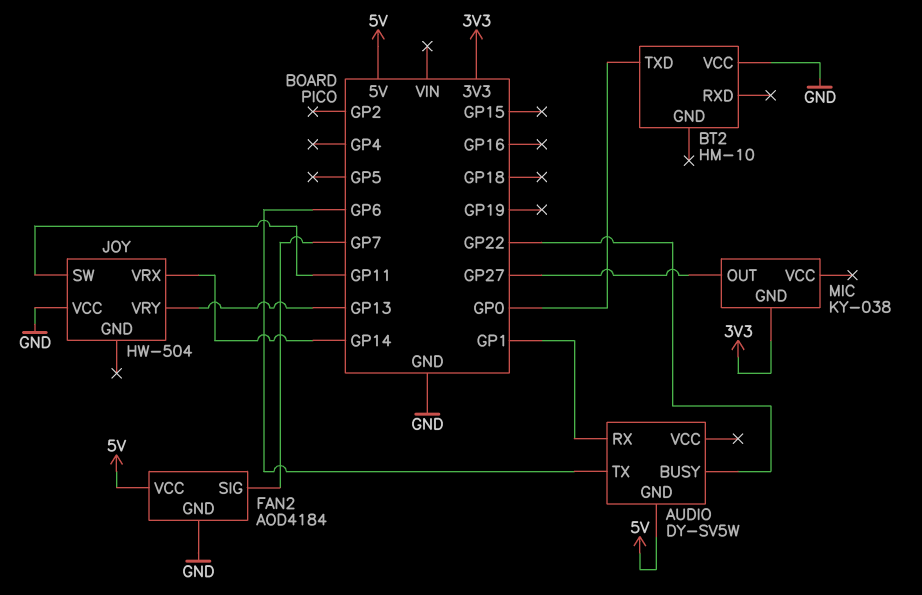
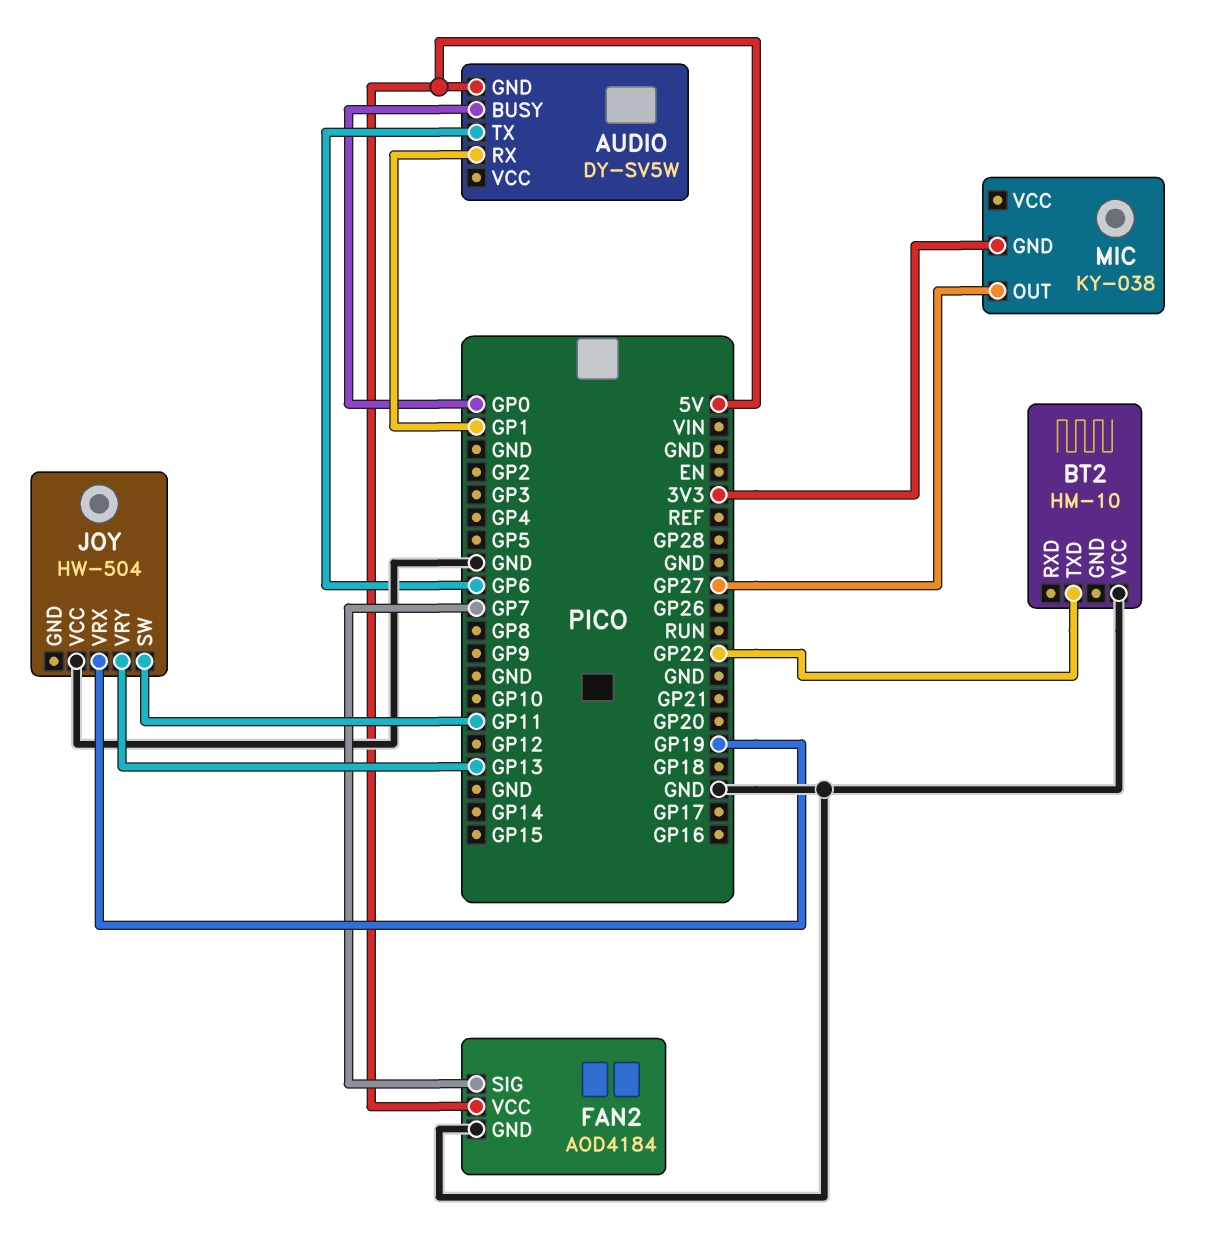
AUDIO pin BUSY: GP22 -> GP0
BT2 pin TXD: GP0 -> GP22
JOY pin VRX: GP14 -> GP19

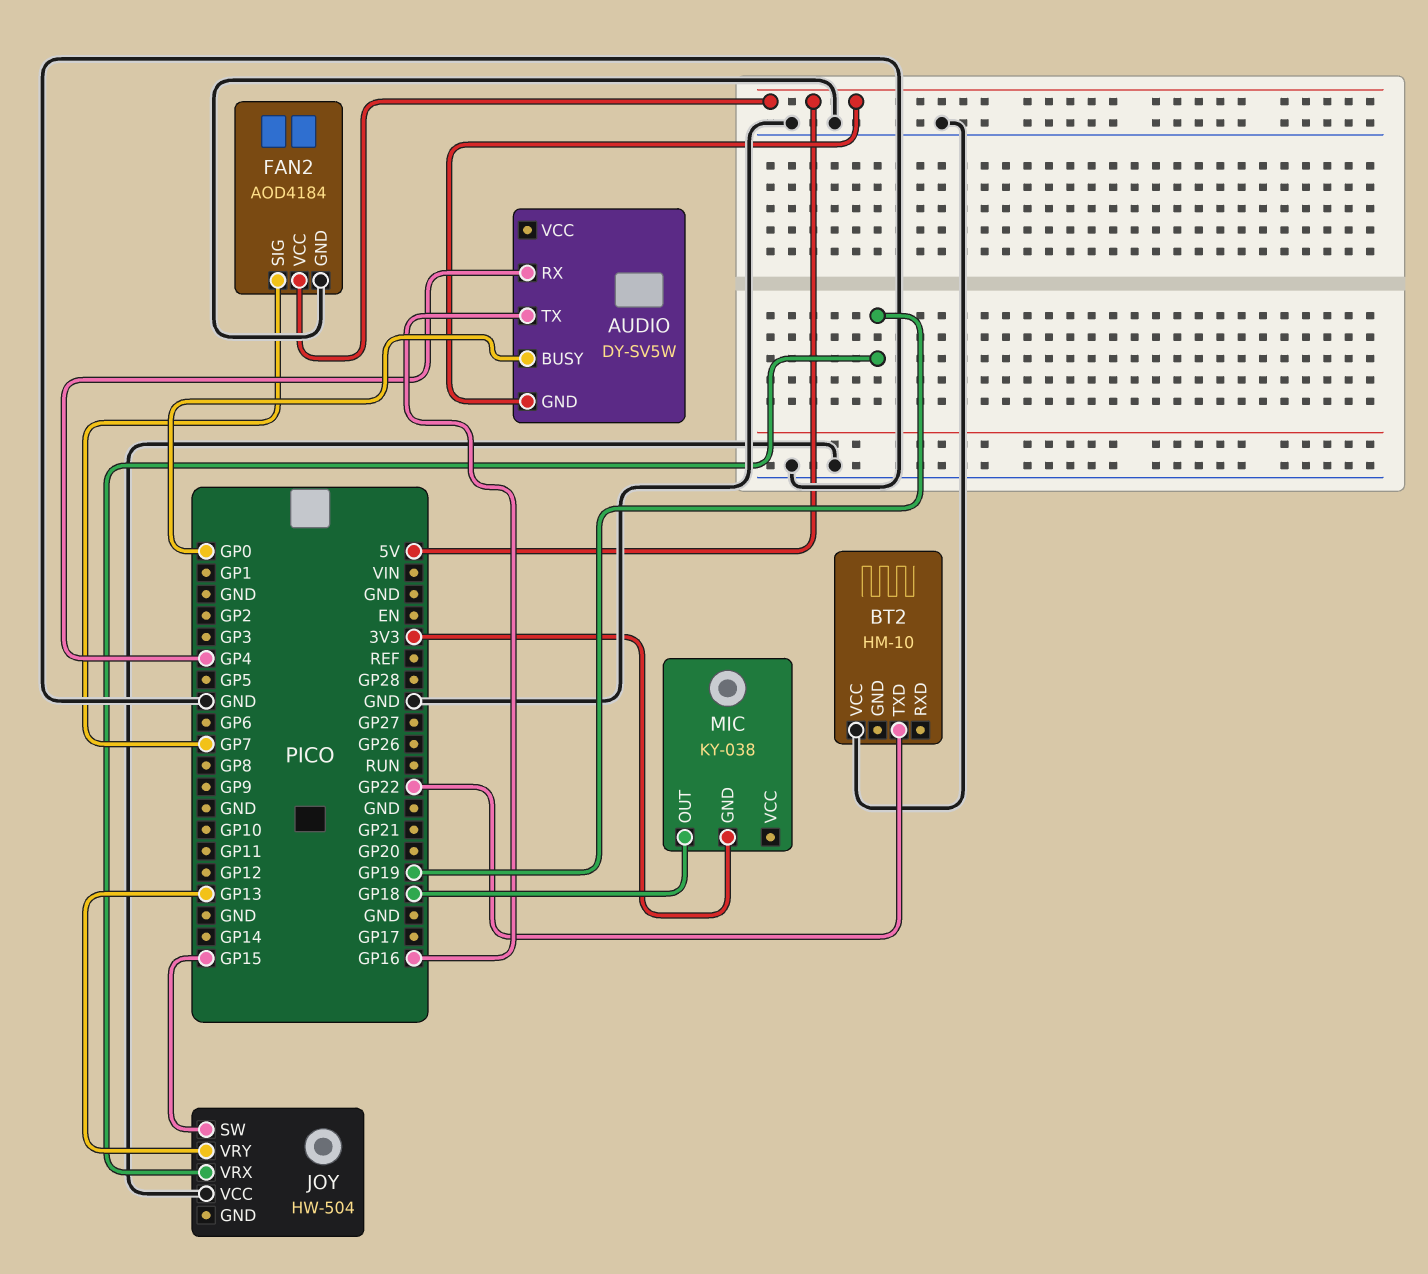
AUDIO pin RX: GP1 -> GP4
AUDIO pin TX: GP6 -> GP16
JOY pin SW: GP11 -> GP15
MIC pin OUT: GP27 -> GP18

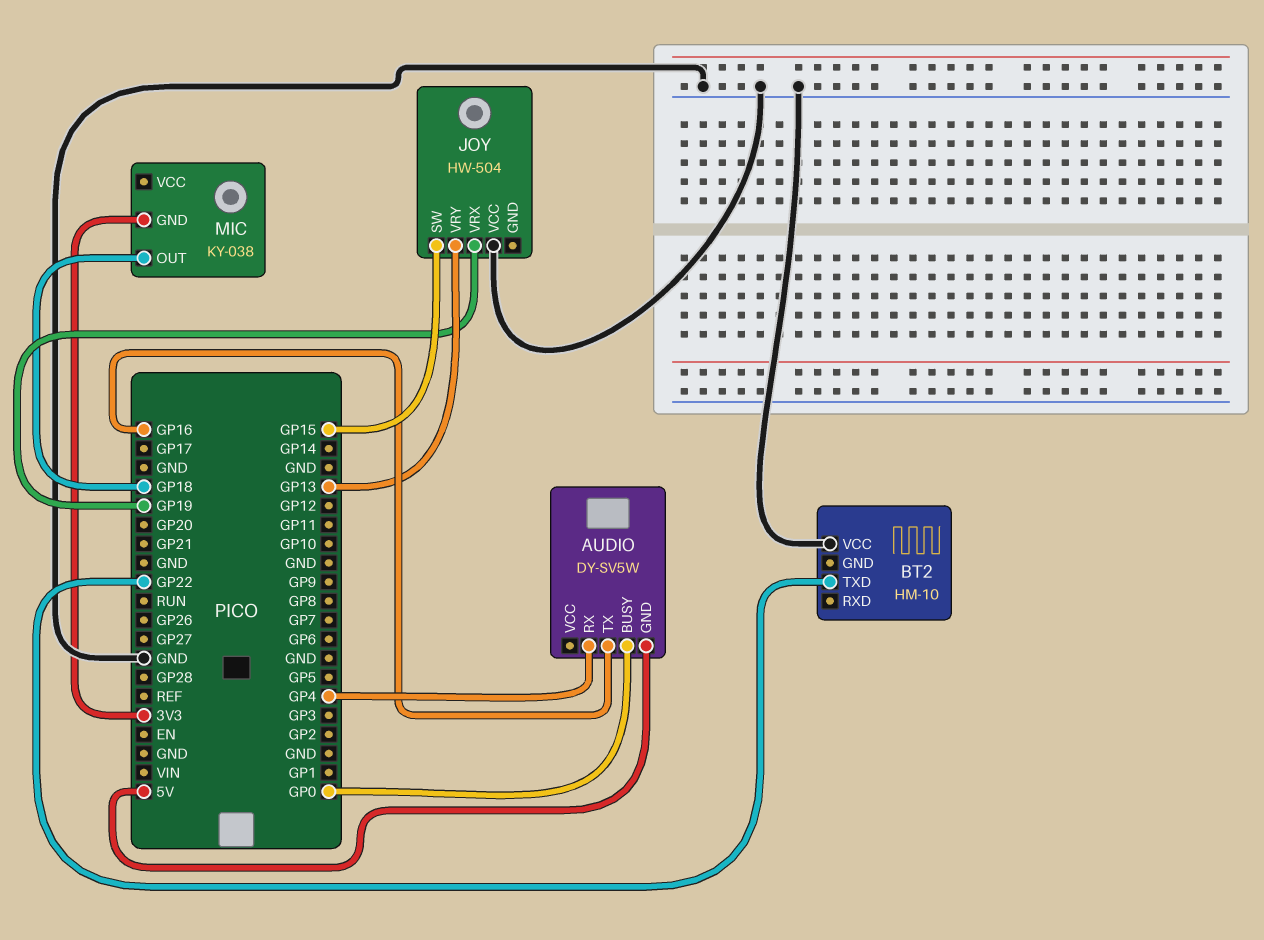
FAN2: AOD4184 -> none
FAN2 pin GND: GND -> none
FAN2 pin SIG: GP7 -> none
FAN2 pin VCC: 5V -> none

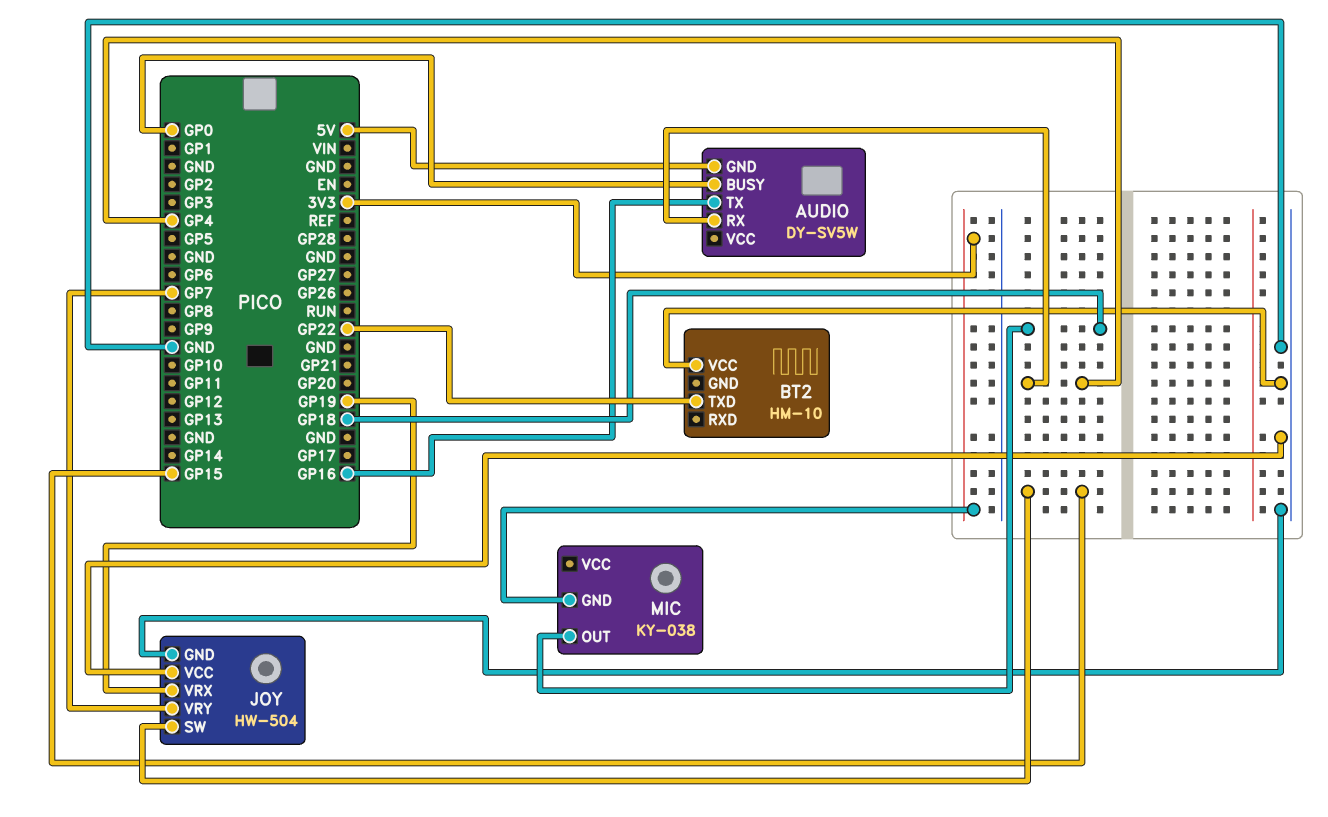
JOY pin GND: none -> GND
JOY pin VRY: GP13 -> GP7

